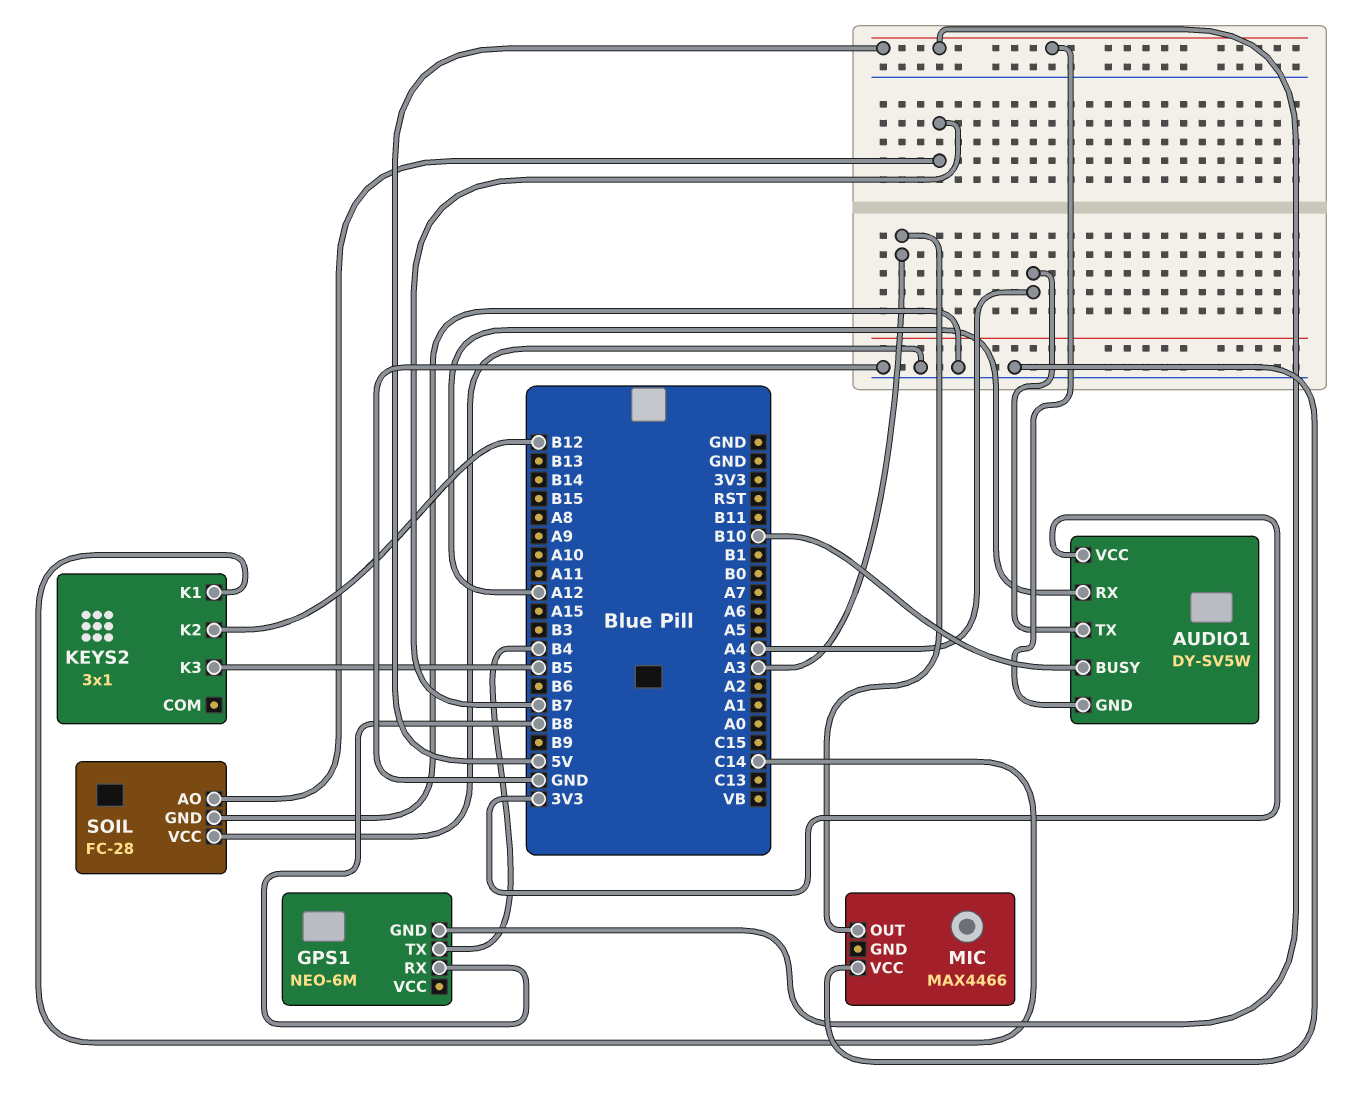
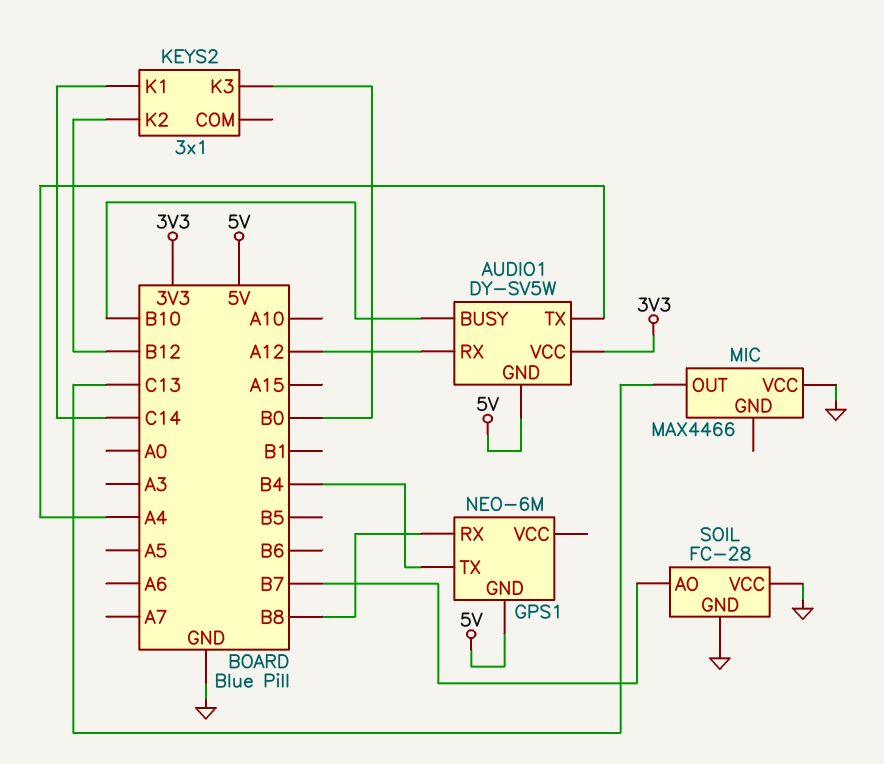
KEYS2 pin K3: B5 -> B0
MIC pin OUT: A3 -> C13

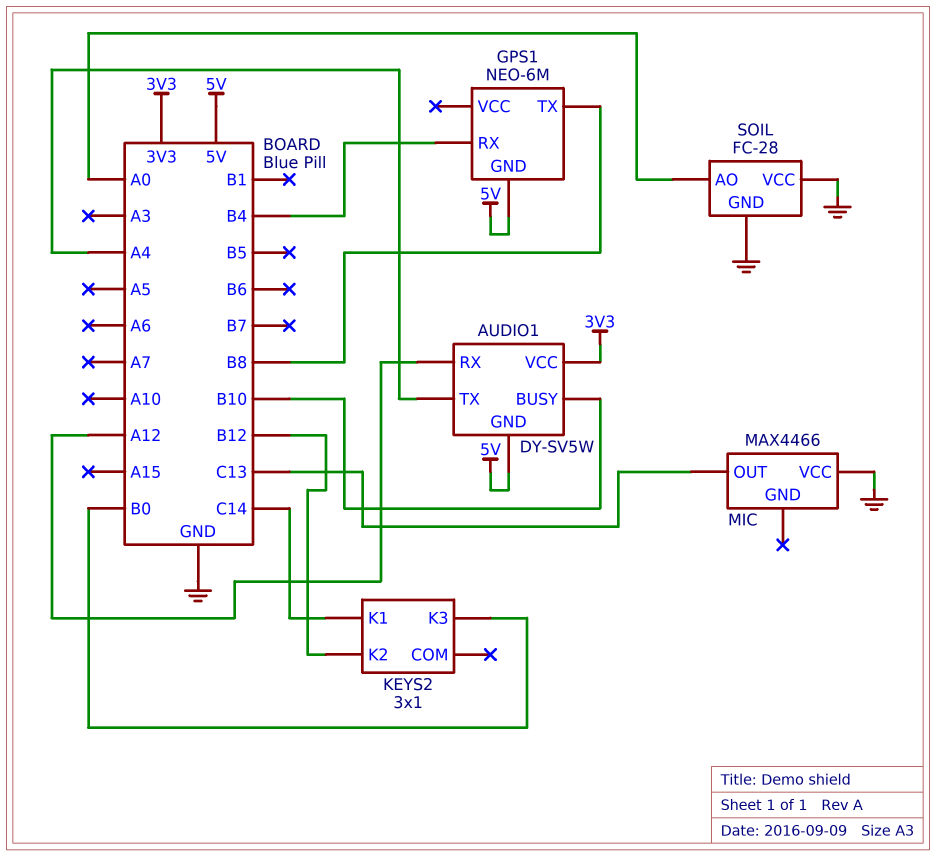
GPS1 pin RX: B8 -> B4
GPS1 pin TX: B4 -> B8
SOIL pin AO: B7 -> A0

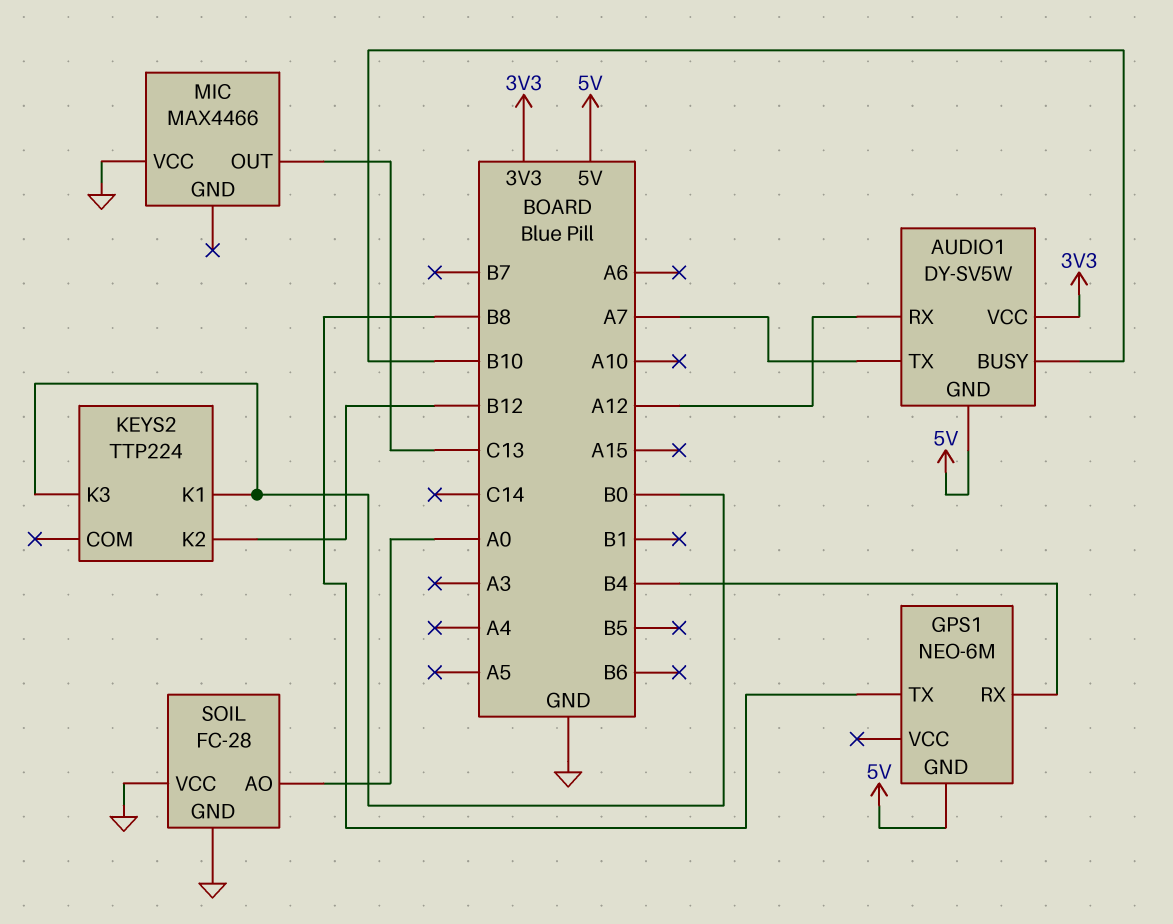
AUDIO1 pin TX: A4 -> A7
KEYS2: 3x1 -> TTP224
KEYS2 pin K1: C14 -> B0

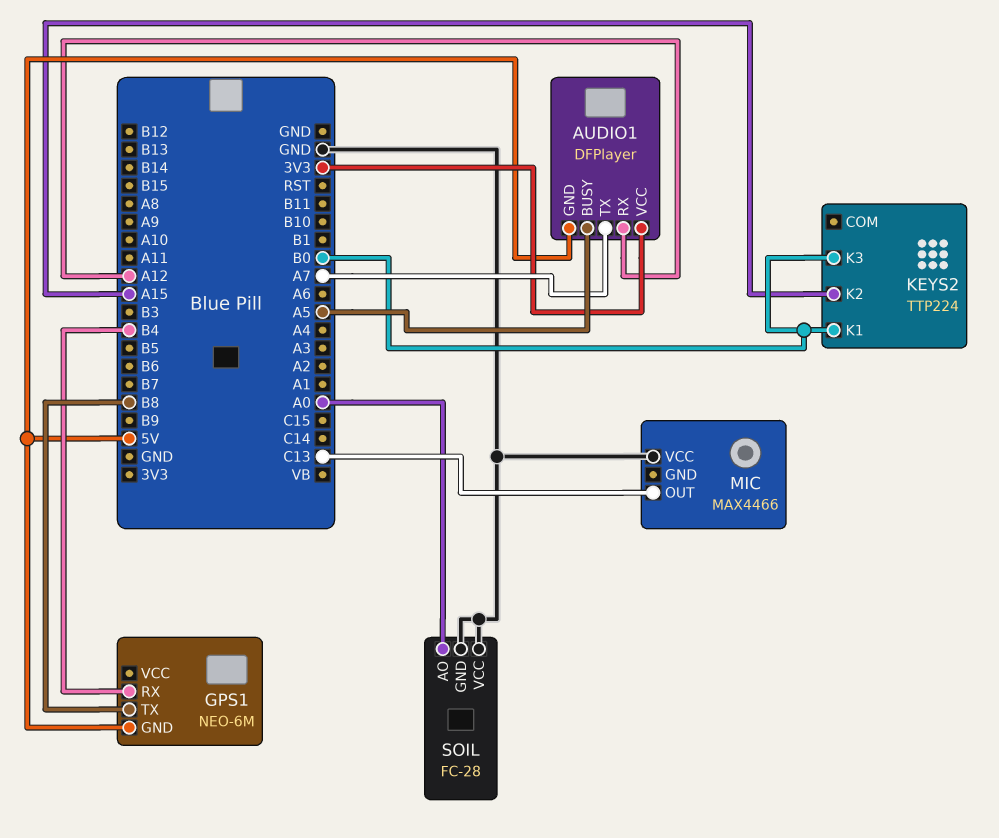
AUDIO1: DY-SV5W -> DFPlayer
AUDIO1 pin BUSY: B10 -> A5
KEYS2 pin K2: B12 -> A15

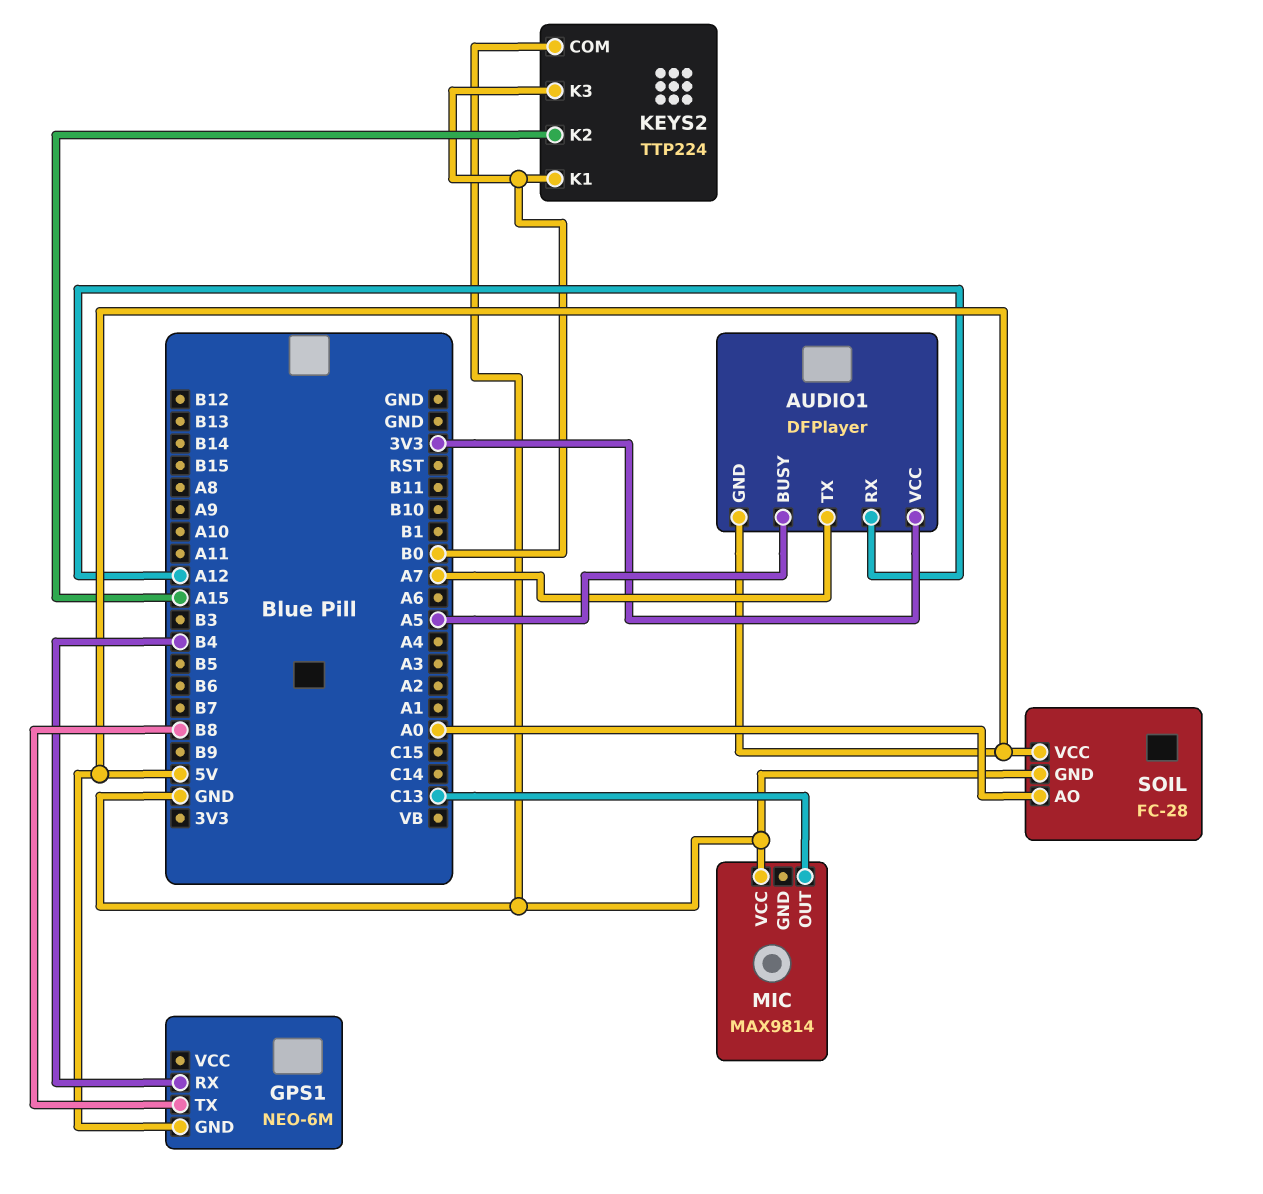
KEYS2 pin COM: none -> GND
MIC: MAX4466 -> MAX9814
SOIL pin VCC: GND -> 5V

